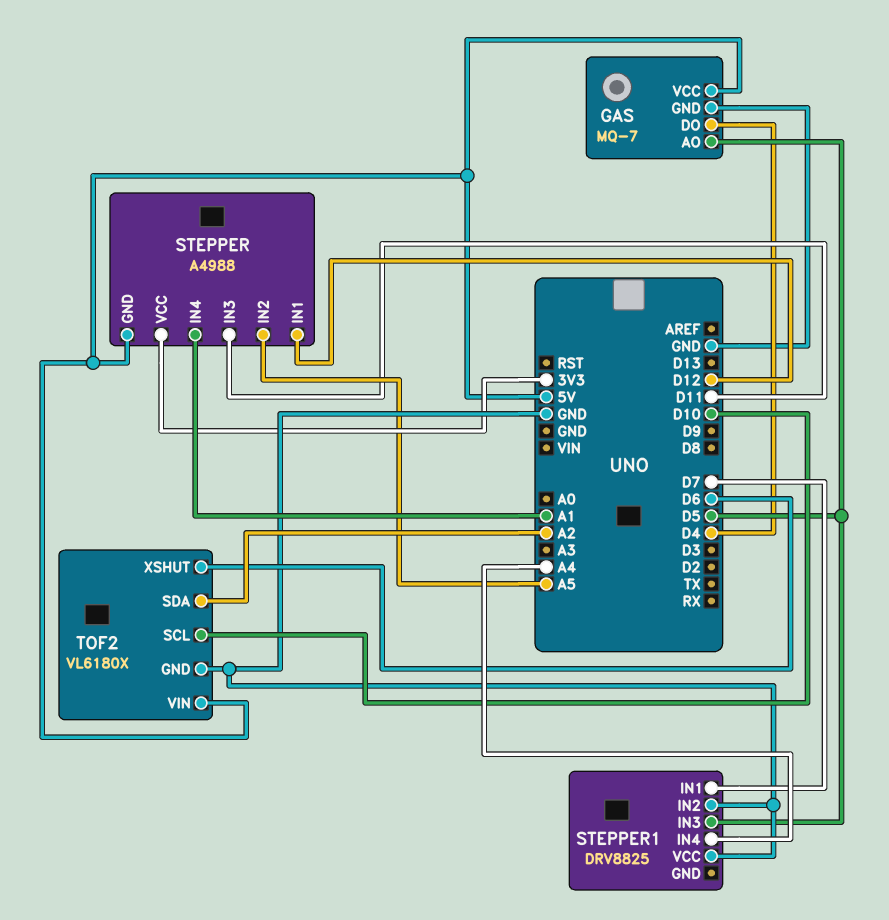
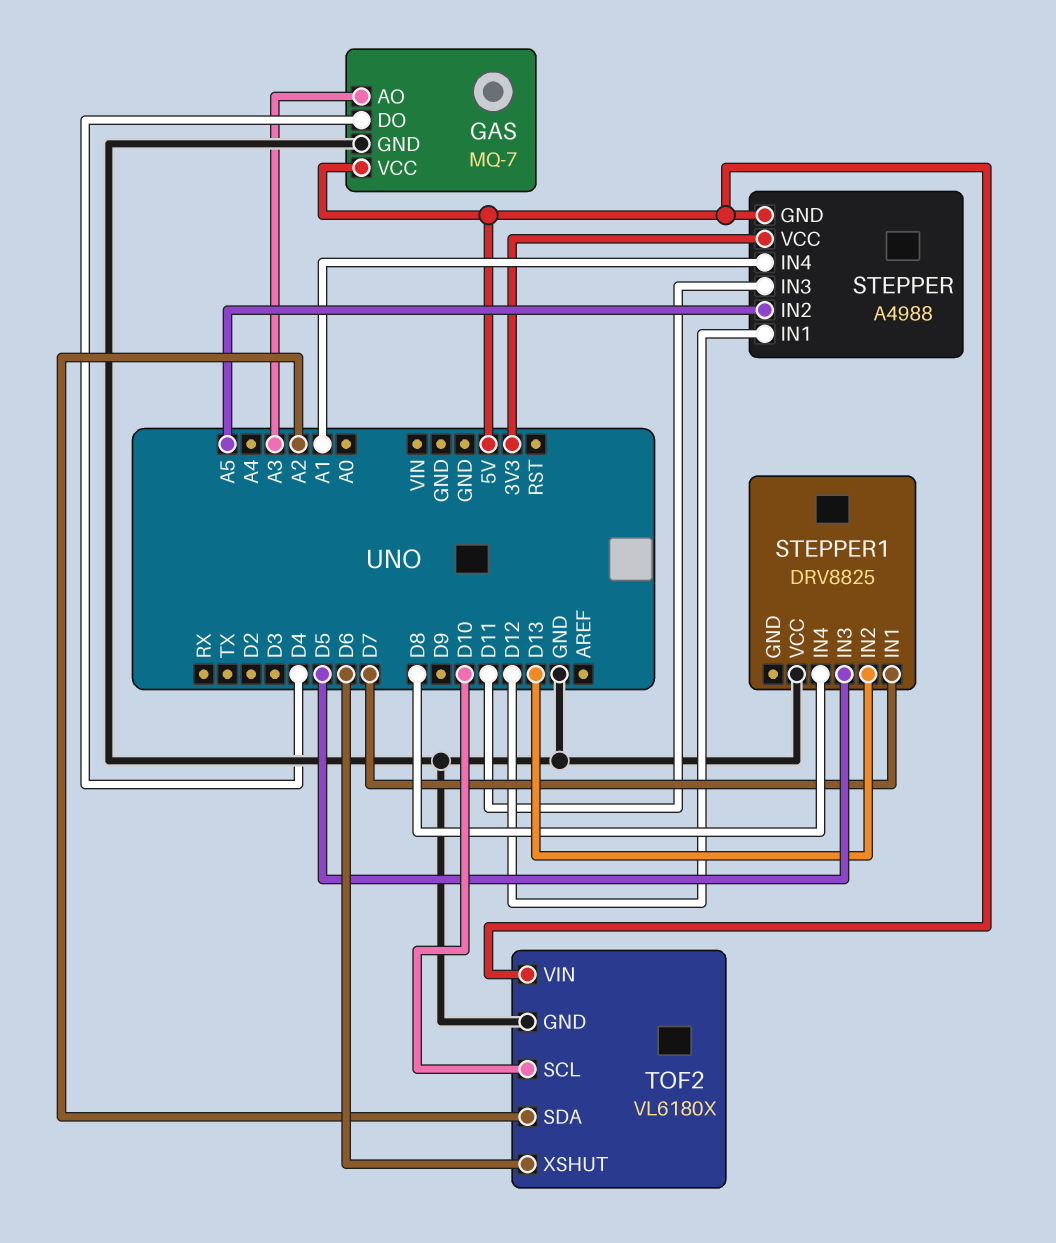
GAS pin AO: D5 -> A3
STEPPER1 pin IN2: GND -> D13
STEPPER1 pin IN4: A4 -> D8

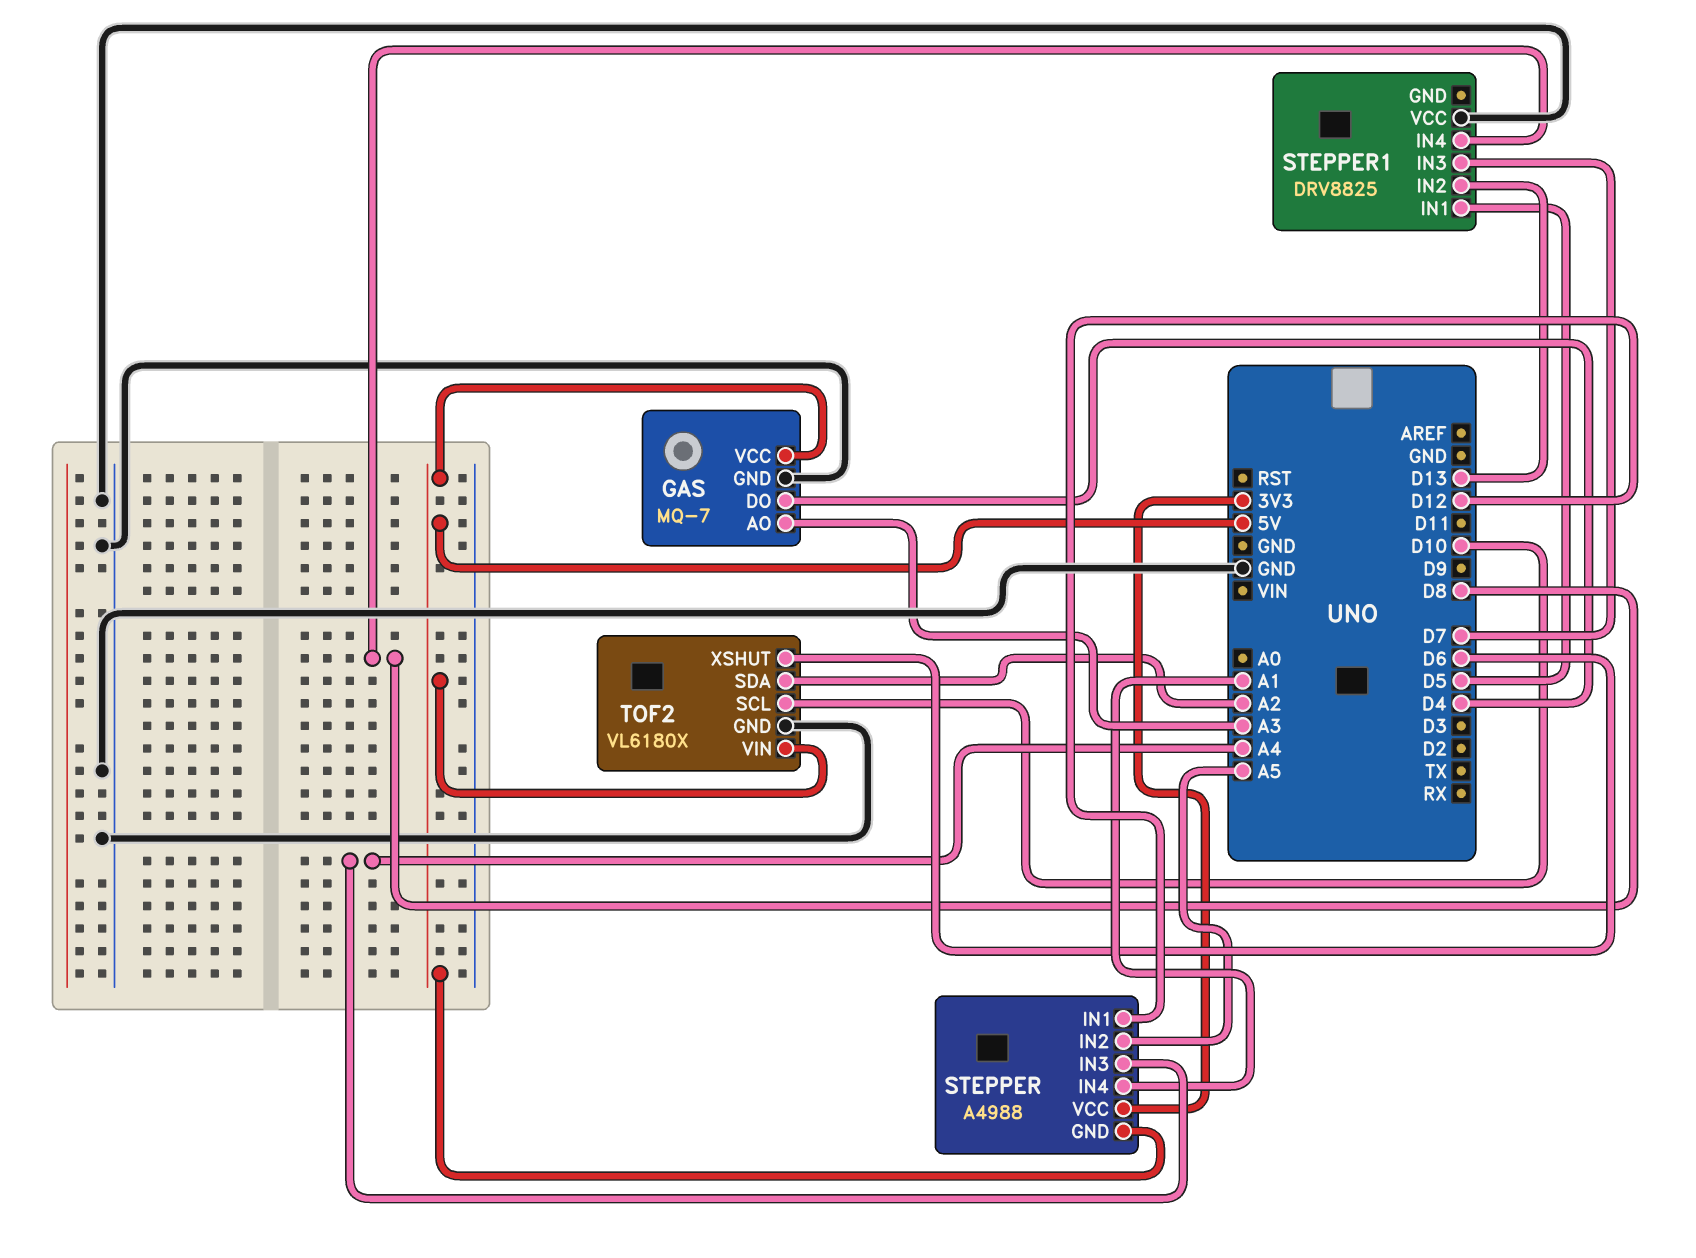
STEPPER pin IN3: D11 -> A4
STEPPER1 pin IN1: D7 -> D5
STEPPER1 pin IN3: D5 -> D7

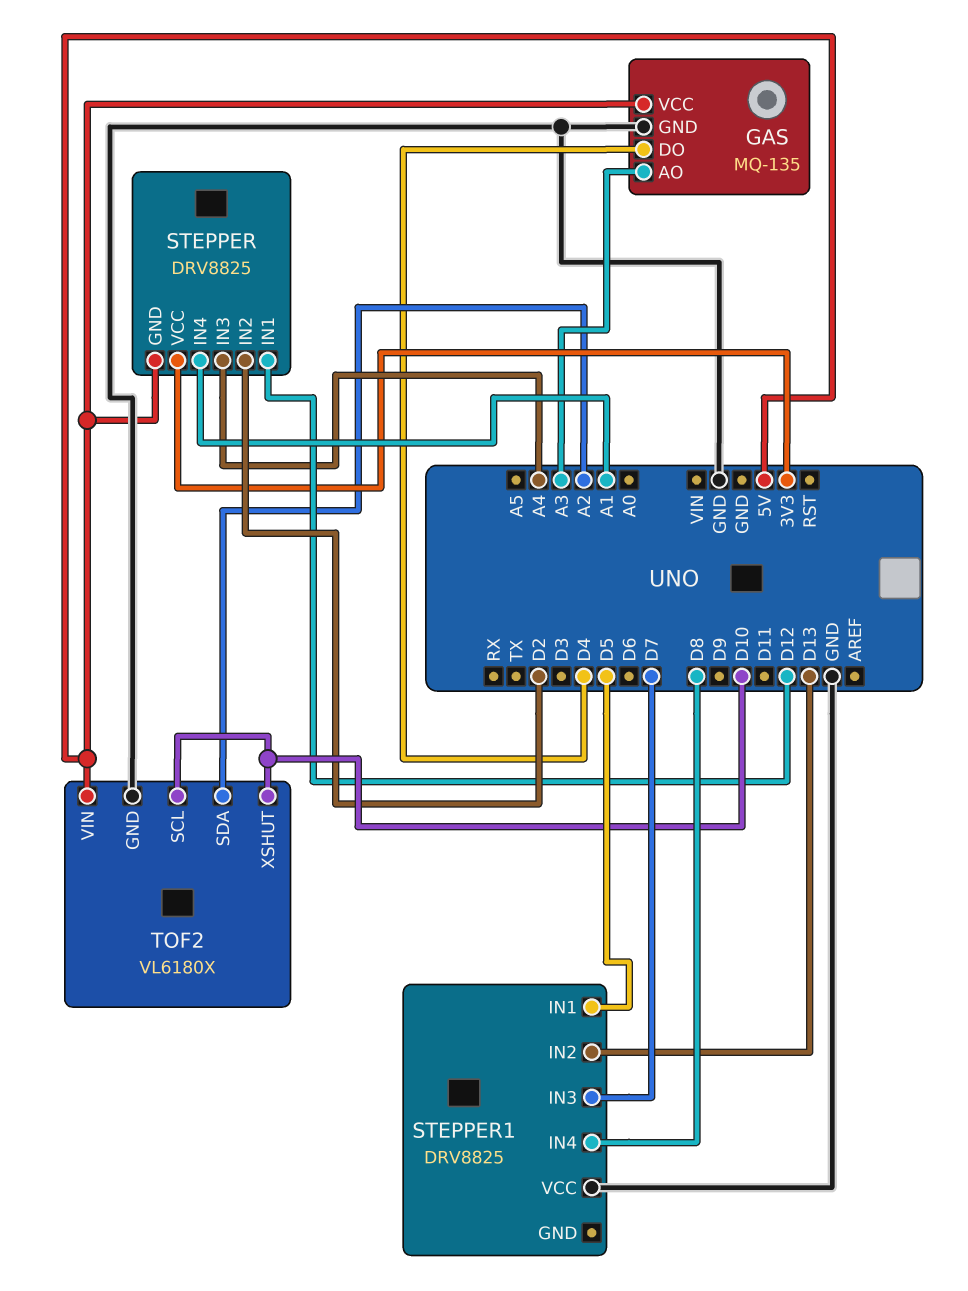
GAS: MQ-7 -> MQ-135
STEPPER: A4988 -> DRV8825
STEPPER pin IN2: A5 -> D2
TOF2 pin XSHUT: D6 -> D10

